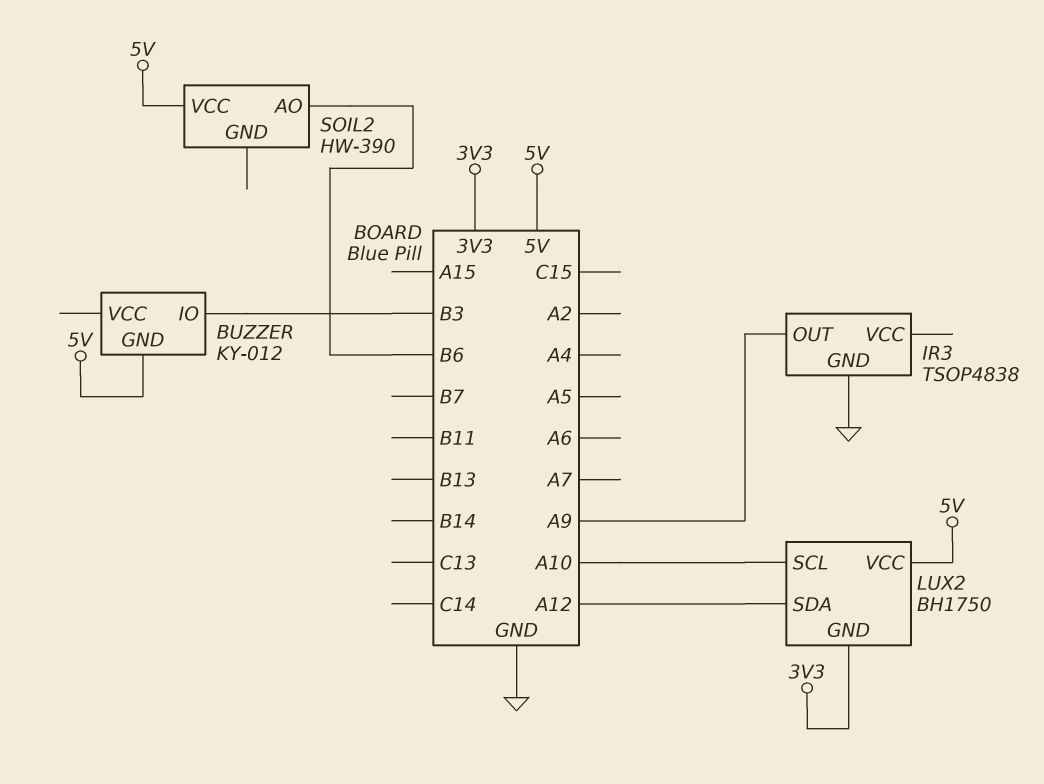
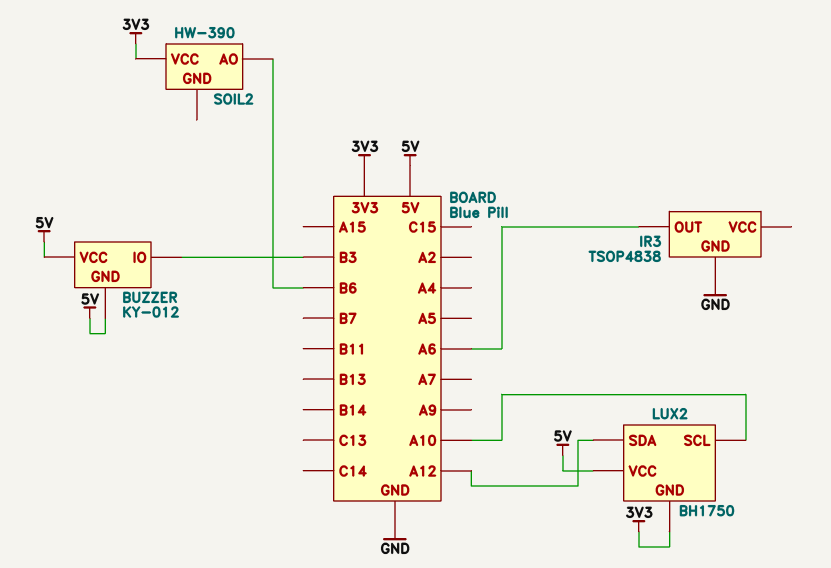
BUZZER pin VCC: none -> 5V
IR3 pin OUT: A9 -> A6
SOIL2 pin VCC: 5V -> 3V3

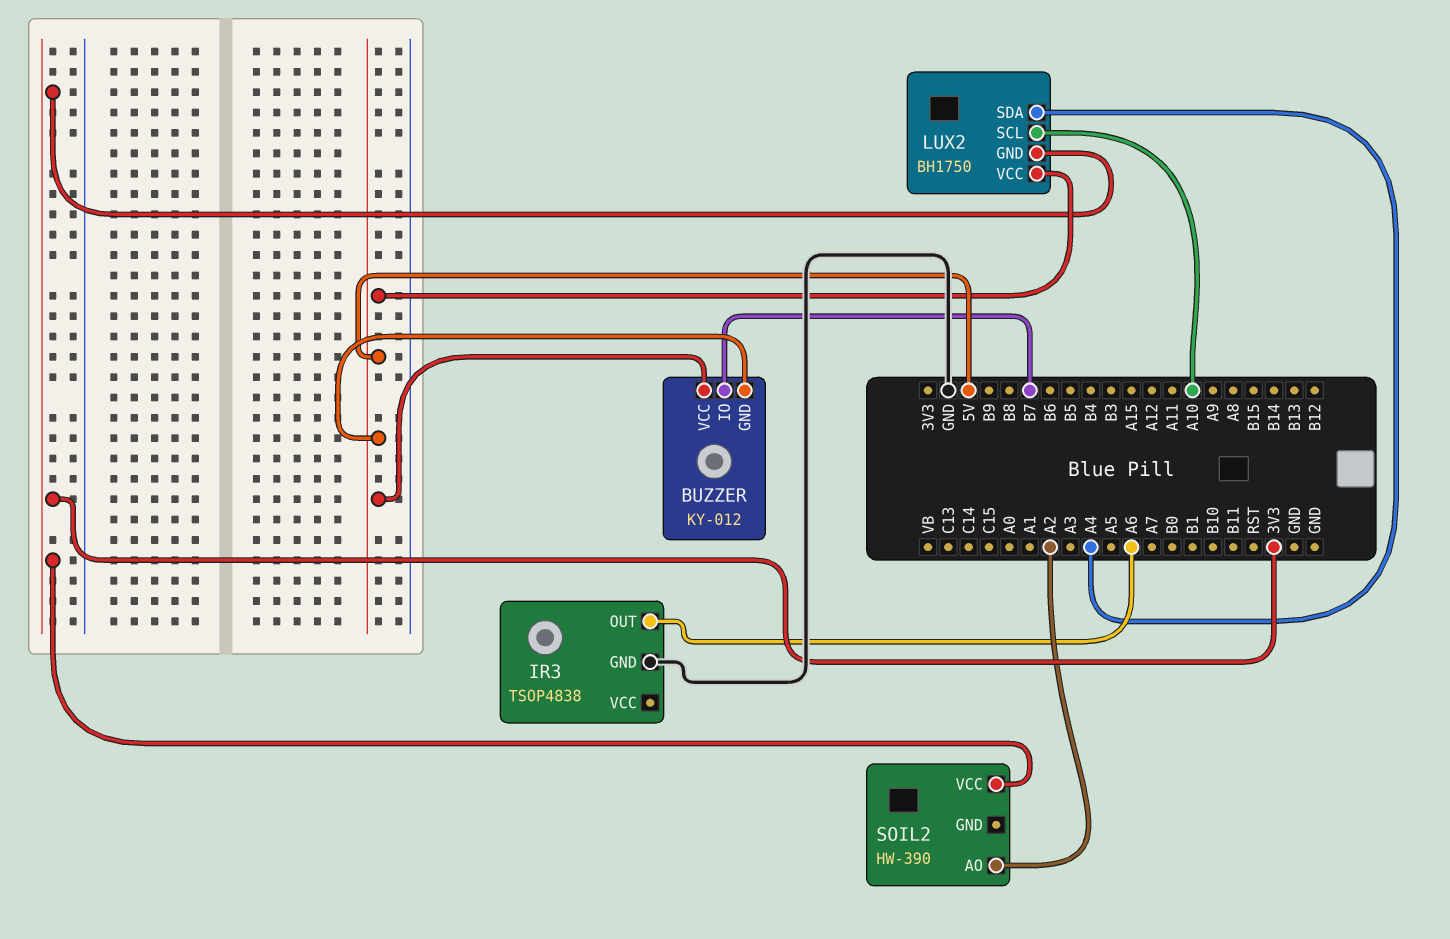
BUZZER pin IO: B3 -> B7
LUX2 pin SDA: A12 -> A4
SOIL2 pin AO: B6 -> A2

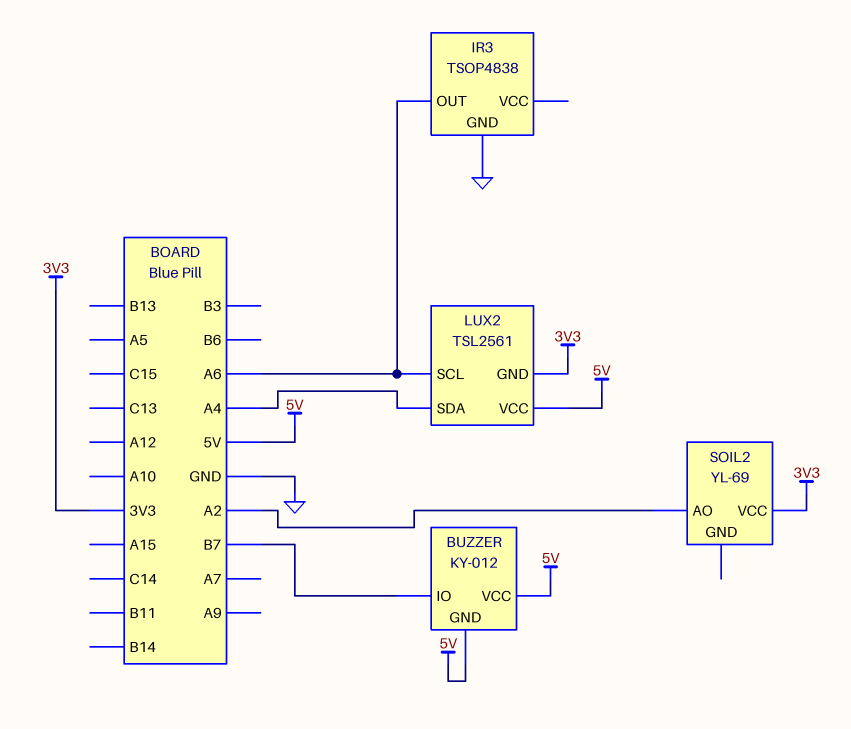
LUX2: BH1750 -> TSL2561
LUX2 pin SCL: A10 -> A6
SOIL2: HW-390 -> YL-69

